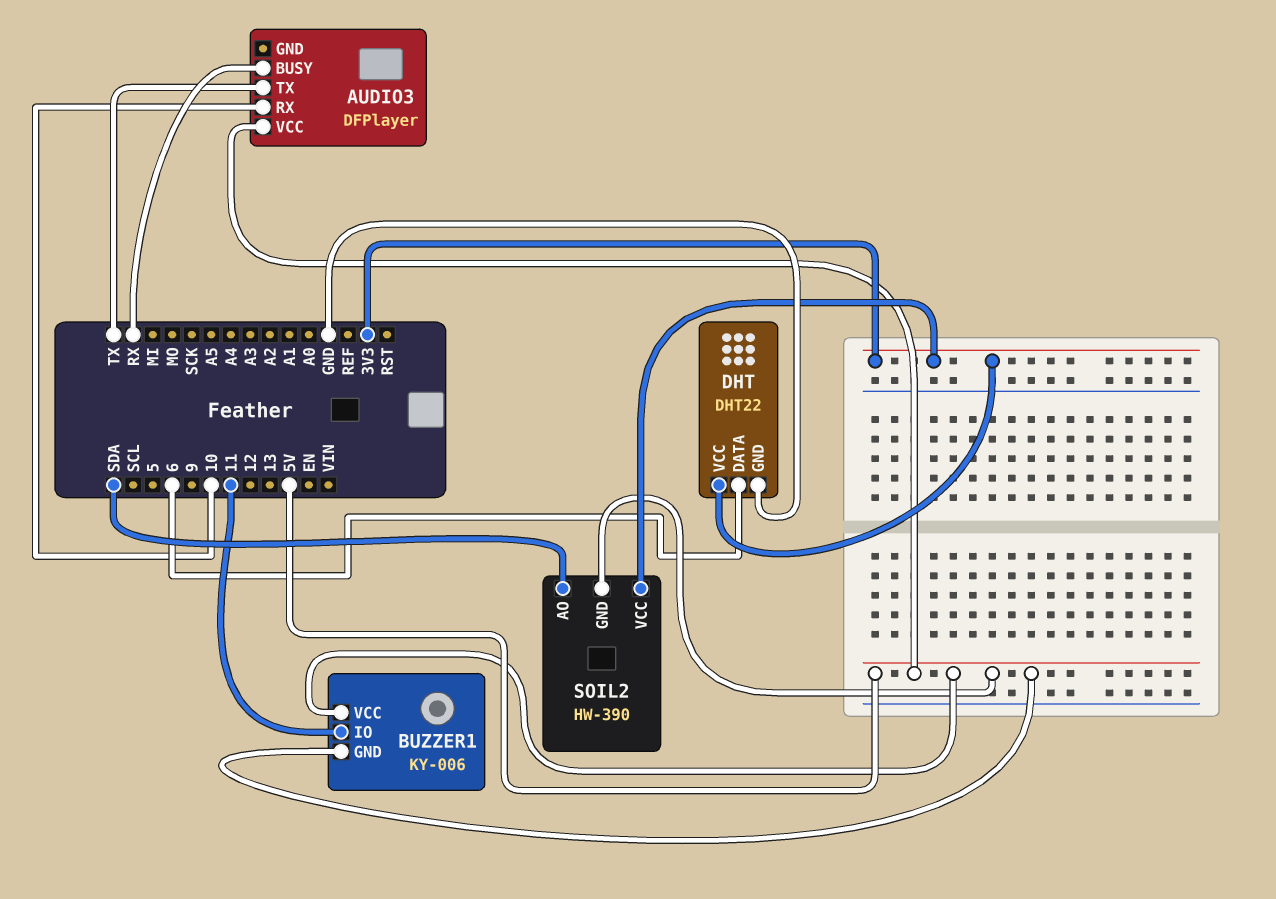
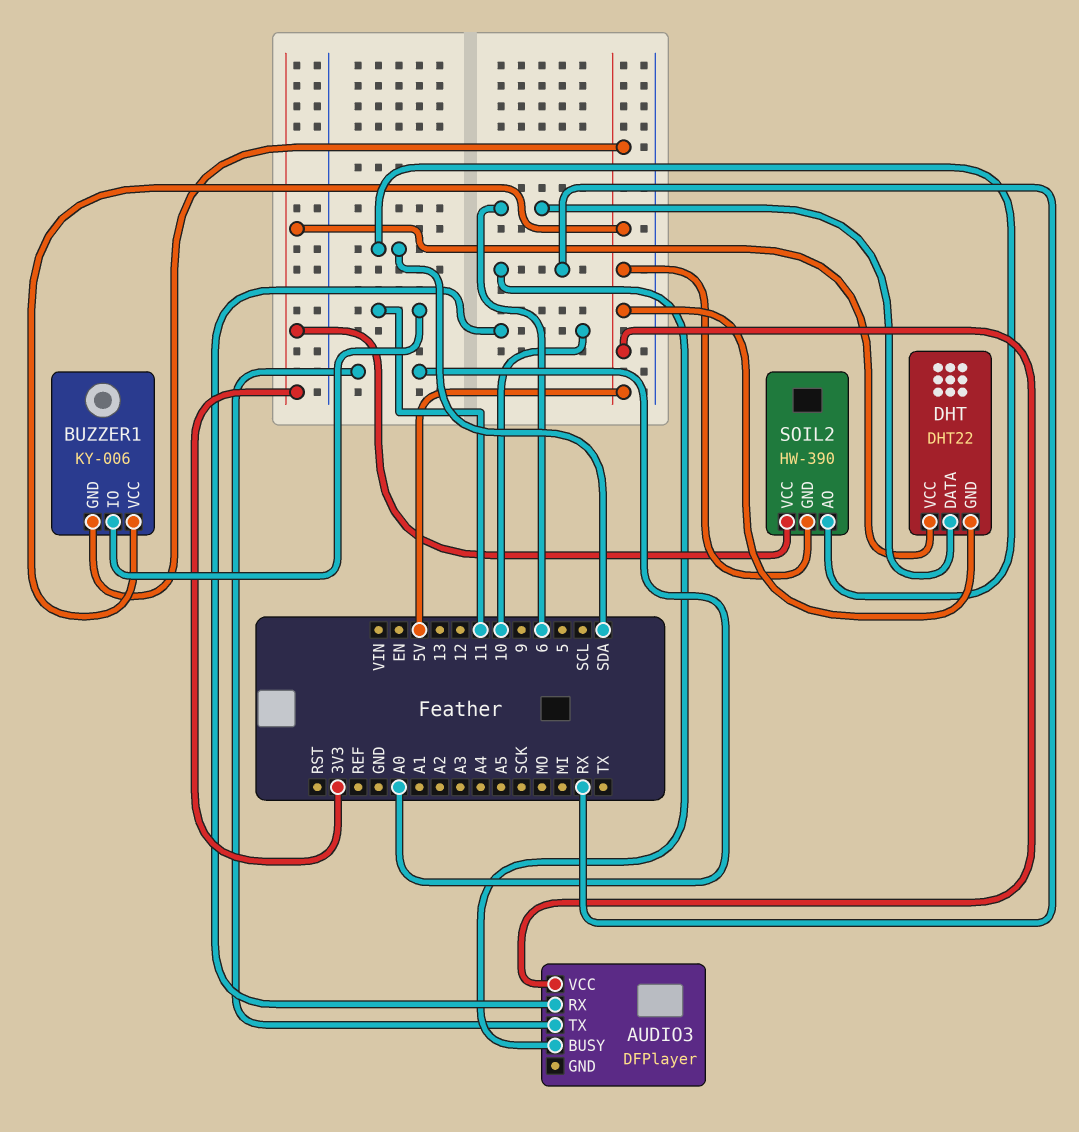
AUDIO3 pin TX: TX -> A0
DHT pin GND: GND -> 5V

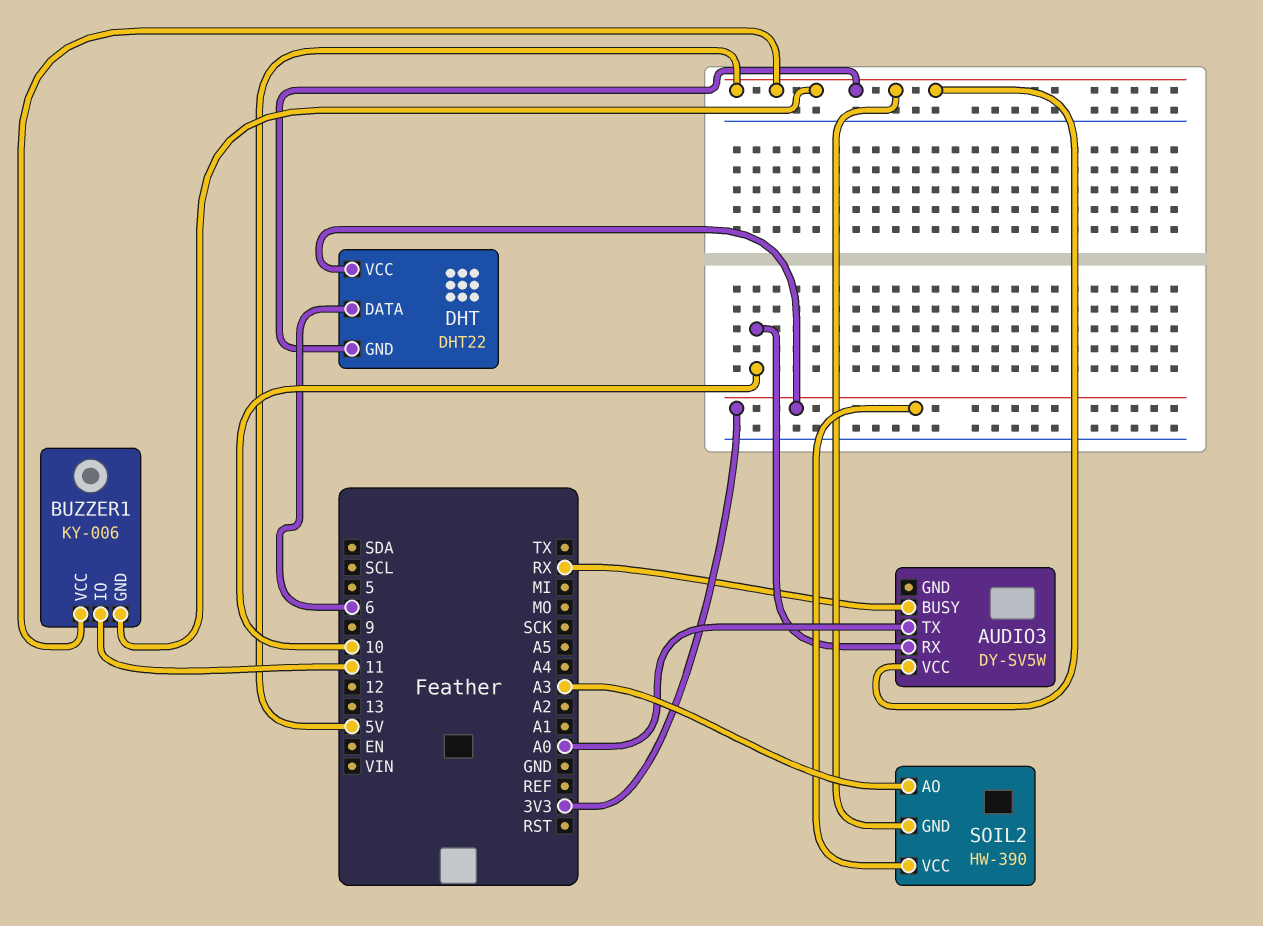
AUDIO3: DFPlayer -> DY-SV5W
SOIL2 pin AO: SDA -> A3

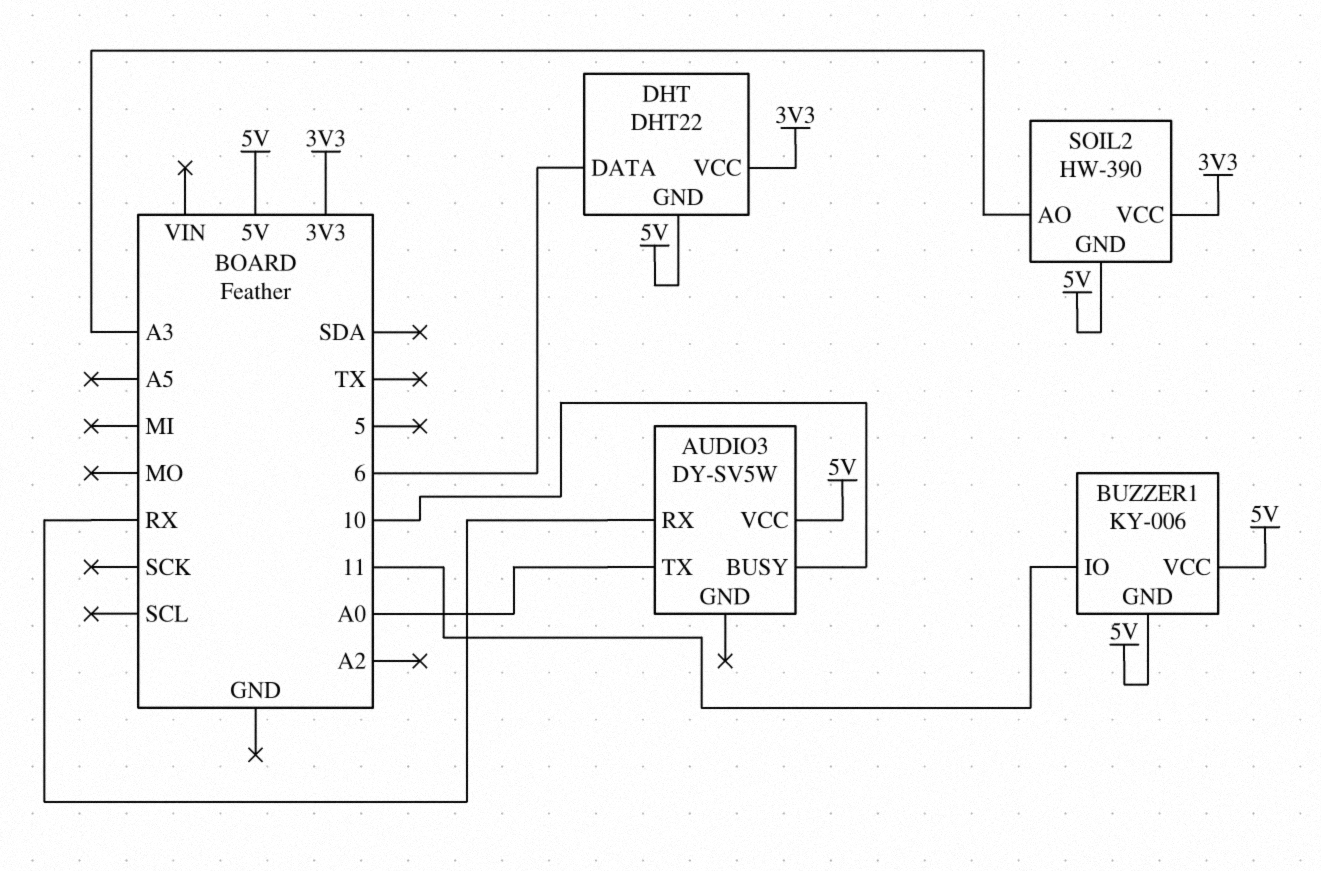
AUDIO3 pin BUSY: RX -> 10
AUDIO3 pin RX: 10 -> RX

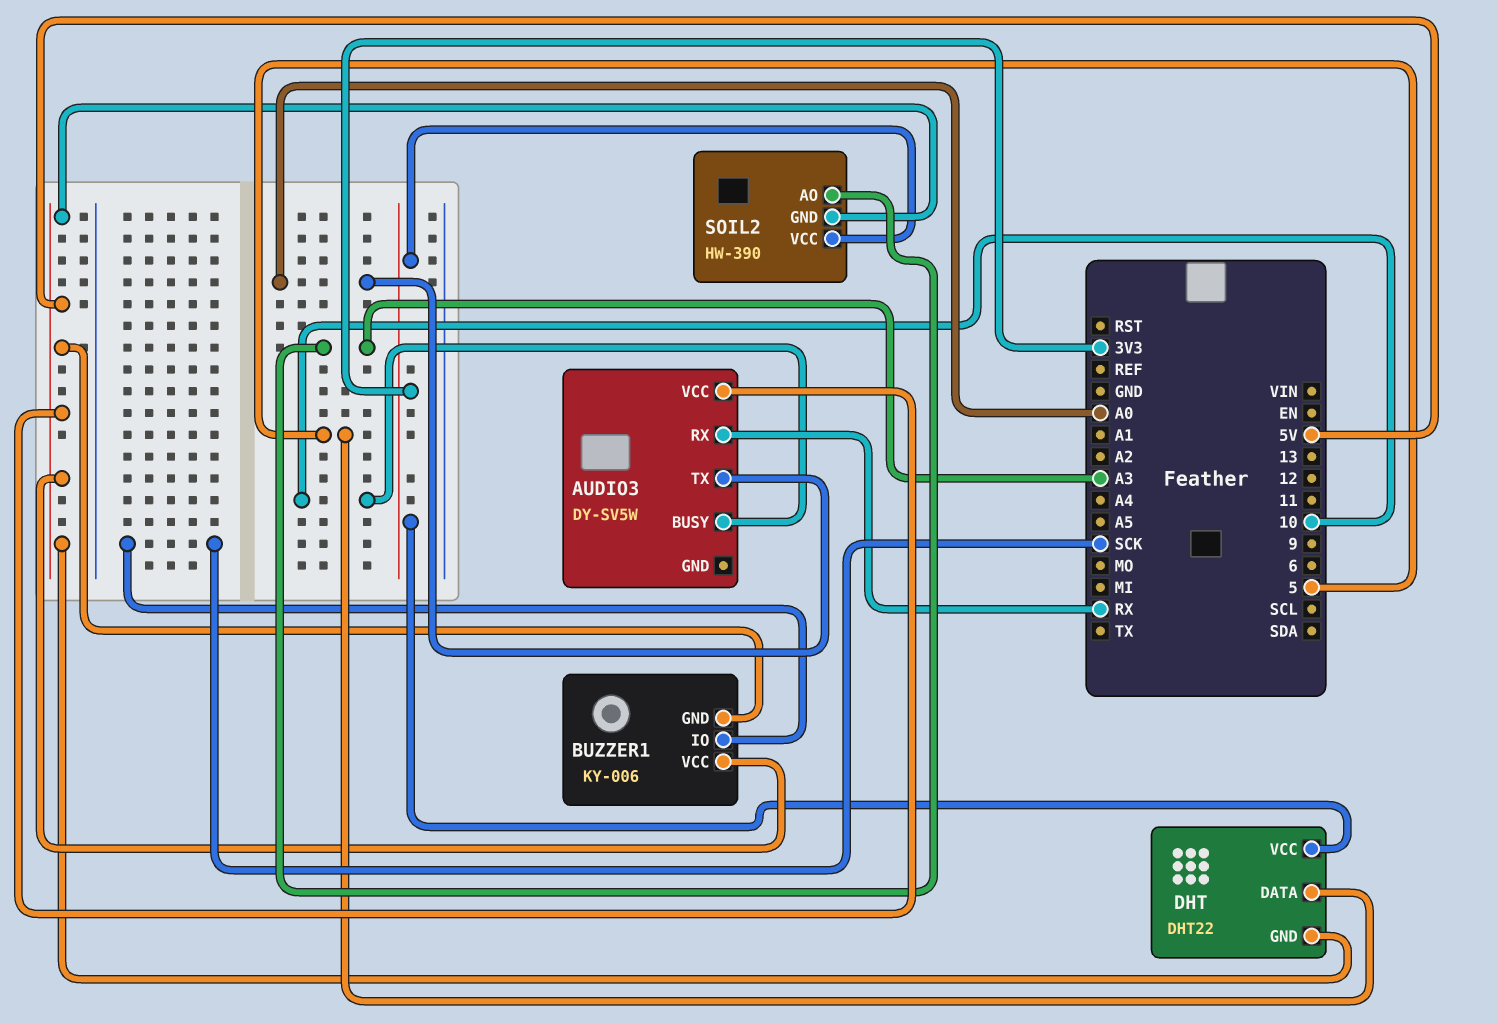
BUZZER1 pin IO: 11 -> SCK
DHT pin DATA: 6 -> 5

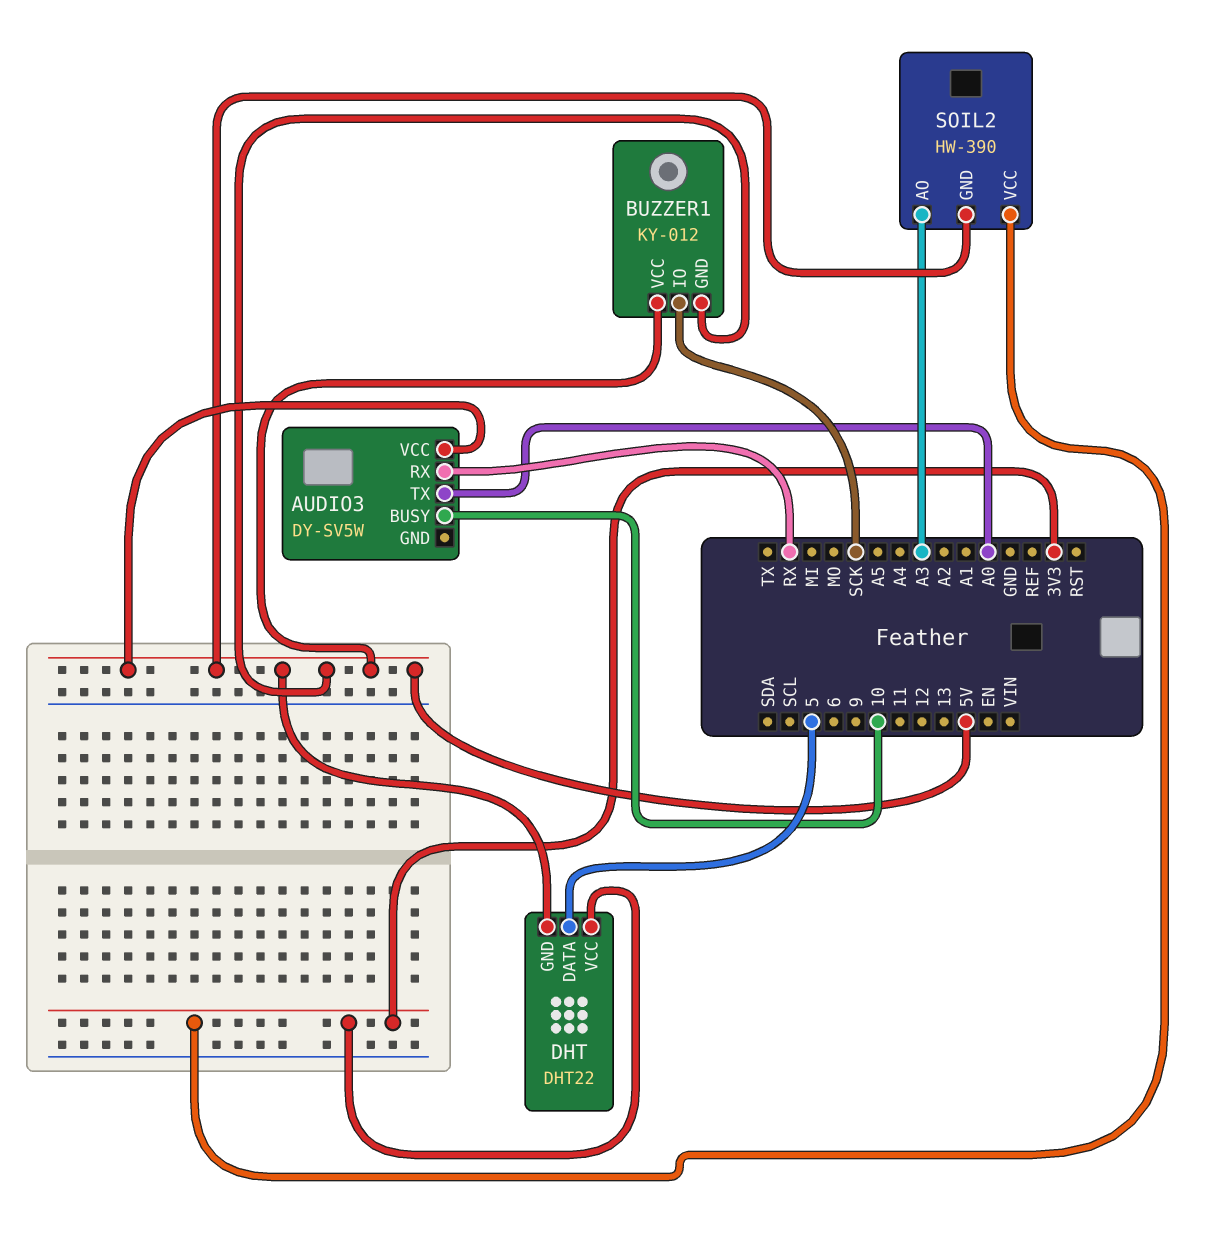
BUZZER1: KY-006 -> KY-012

